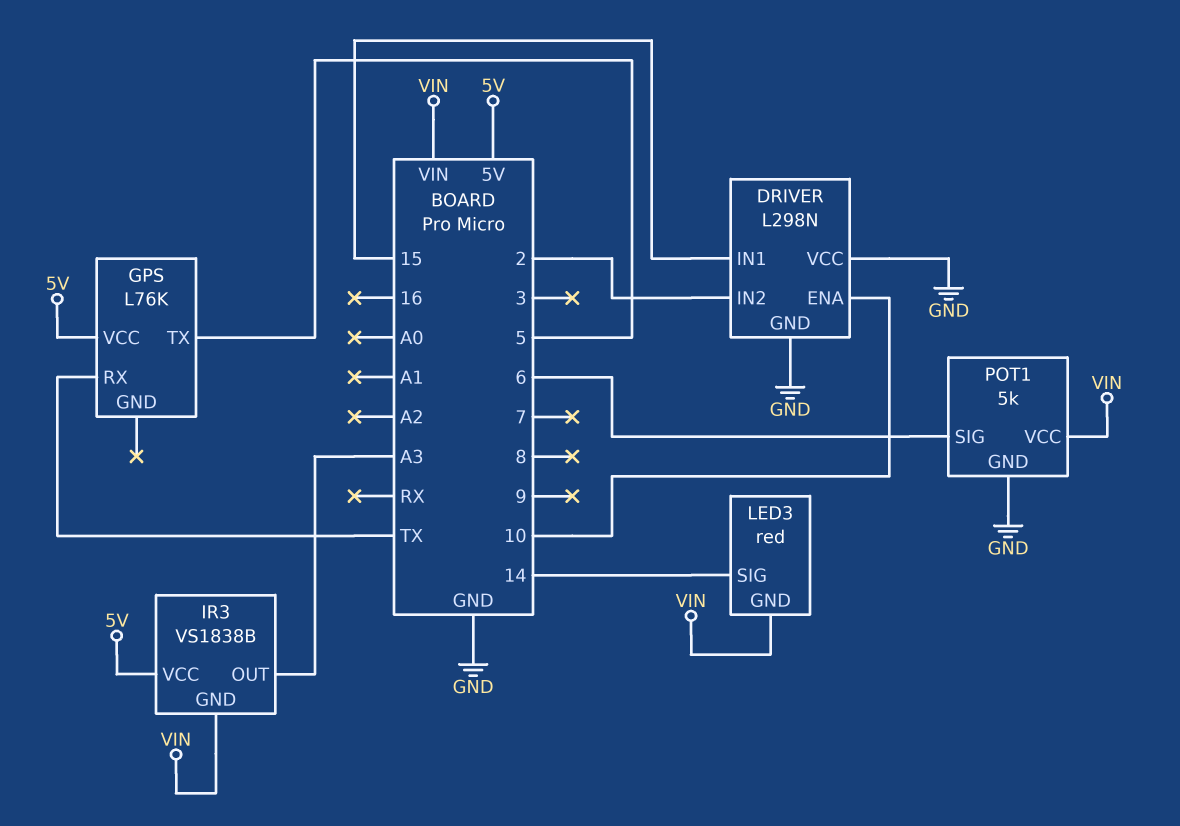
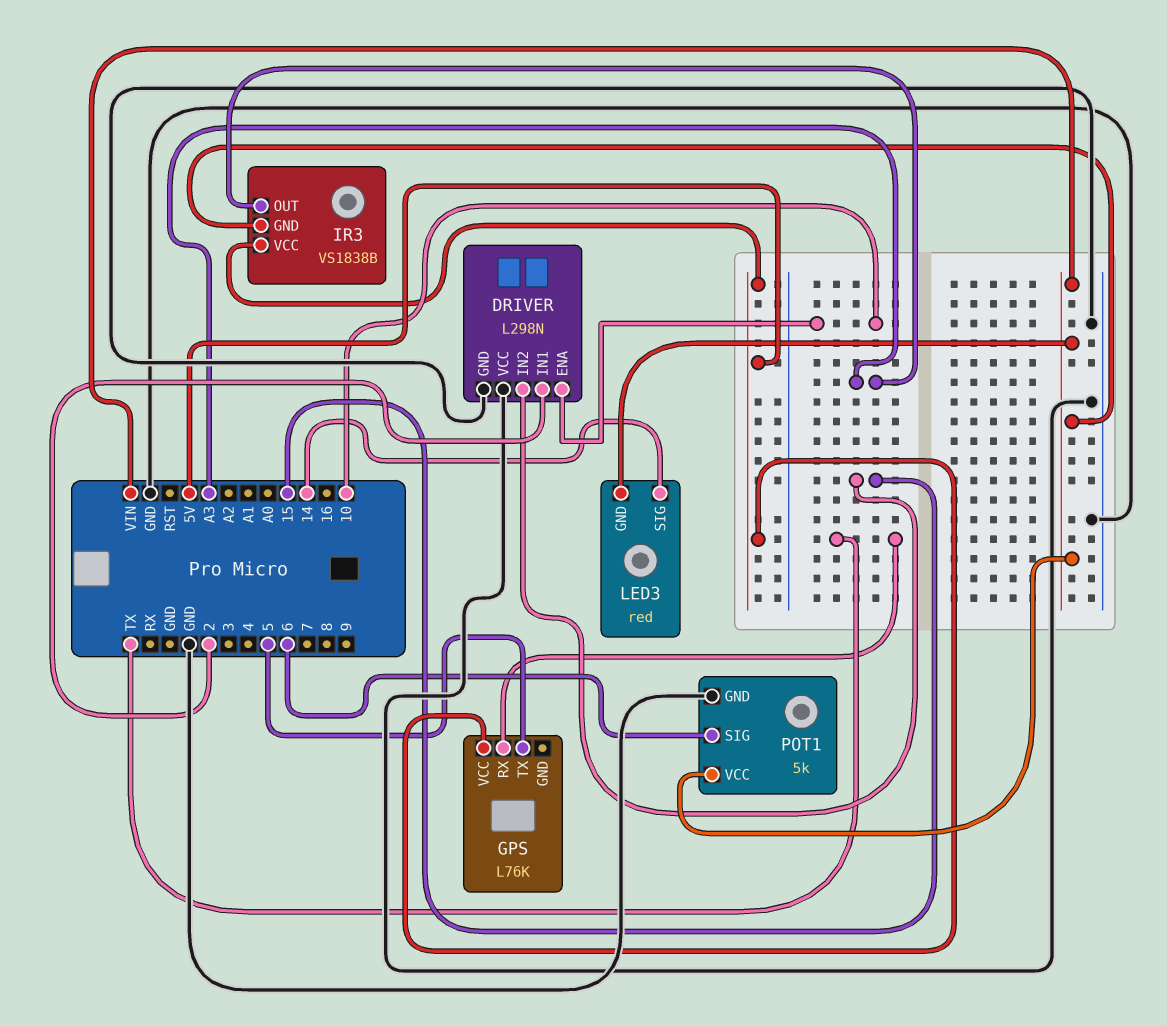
DRIVER pin IN1: 15 -> 2
DRIVER pin IN2: 2 -> 15

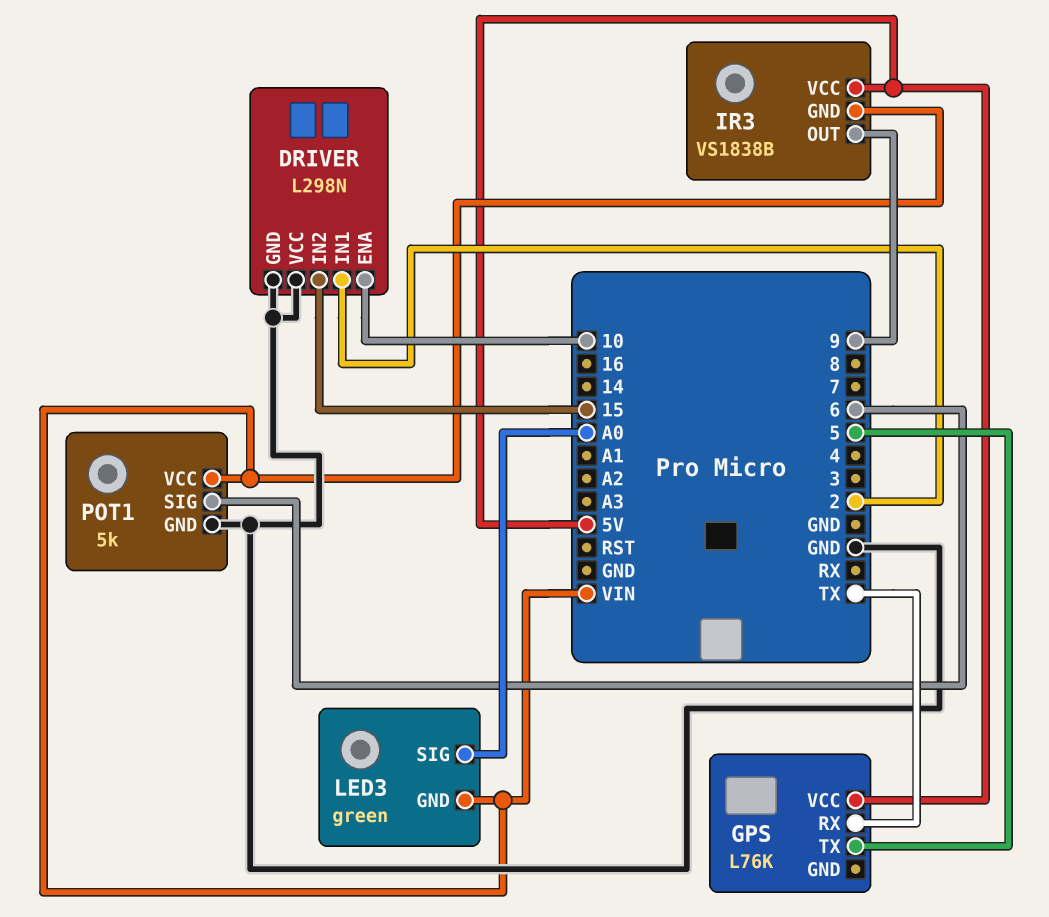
IR3 pin OUT: A3 -> 9
LED3: red -> green
LED3 pin SIG: 14 -> A0

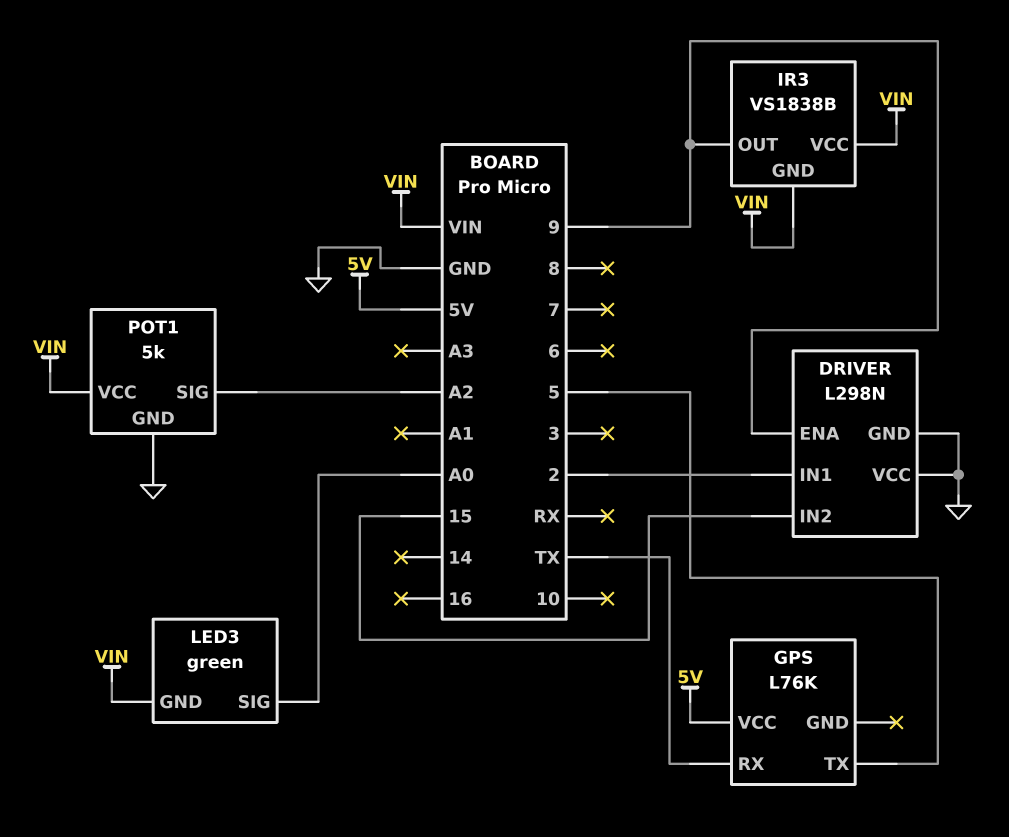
DRIVER pin ENA: 10 -> 9
IR3 pin VCC: 5V -> VIN
POT1 pin SIG: 6 -> A2

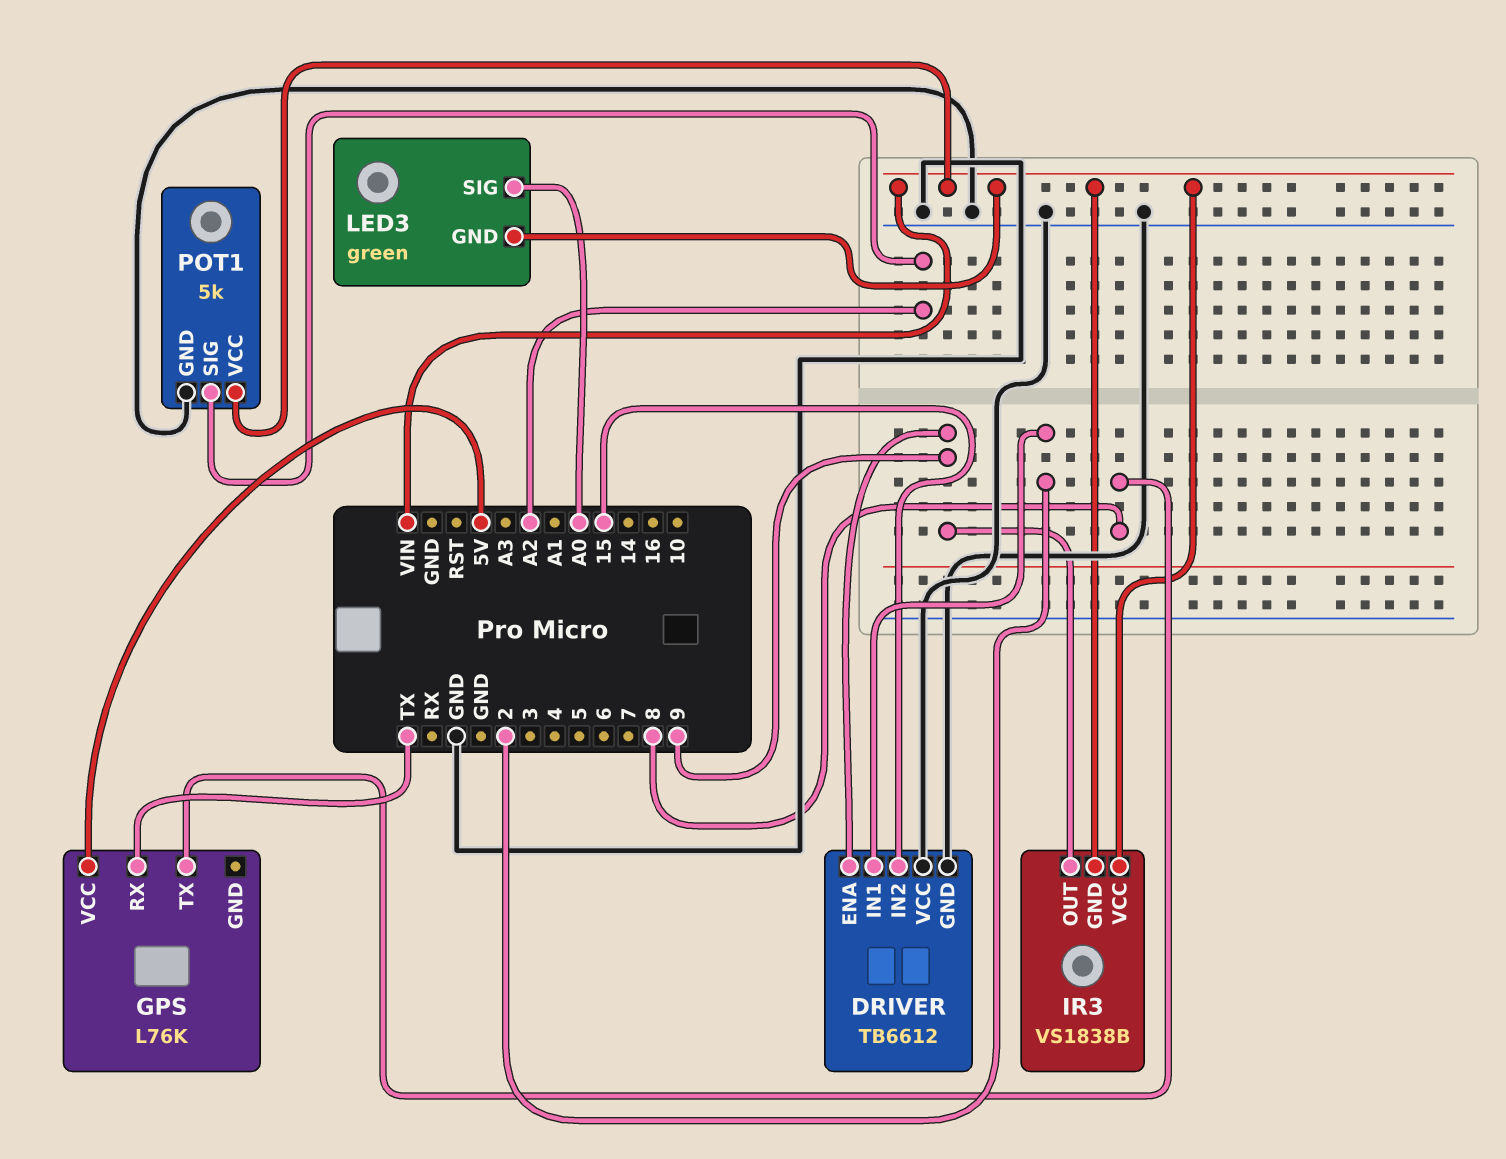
DRIVER: L298N -> TB6612
GPS pin TX: 5 -> 8

